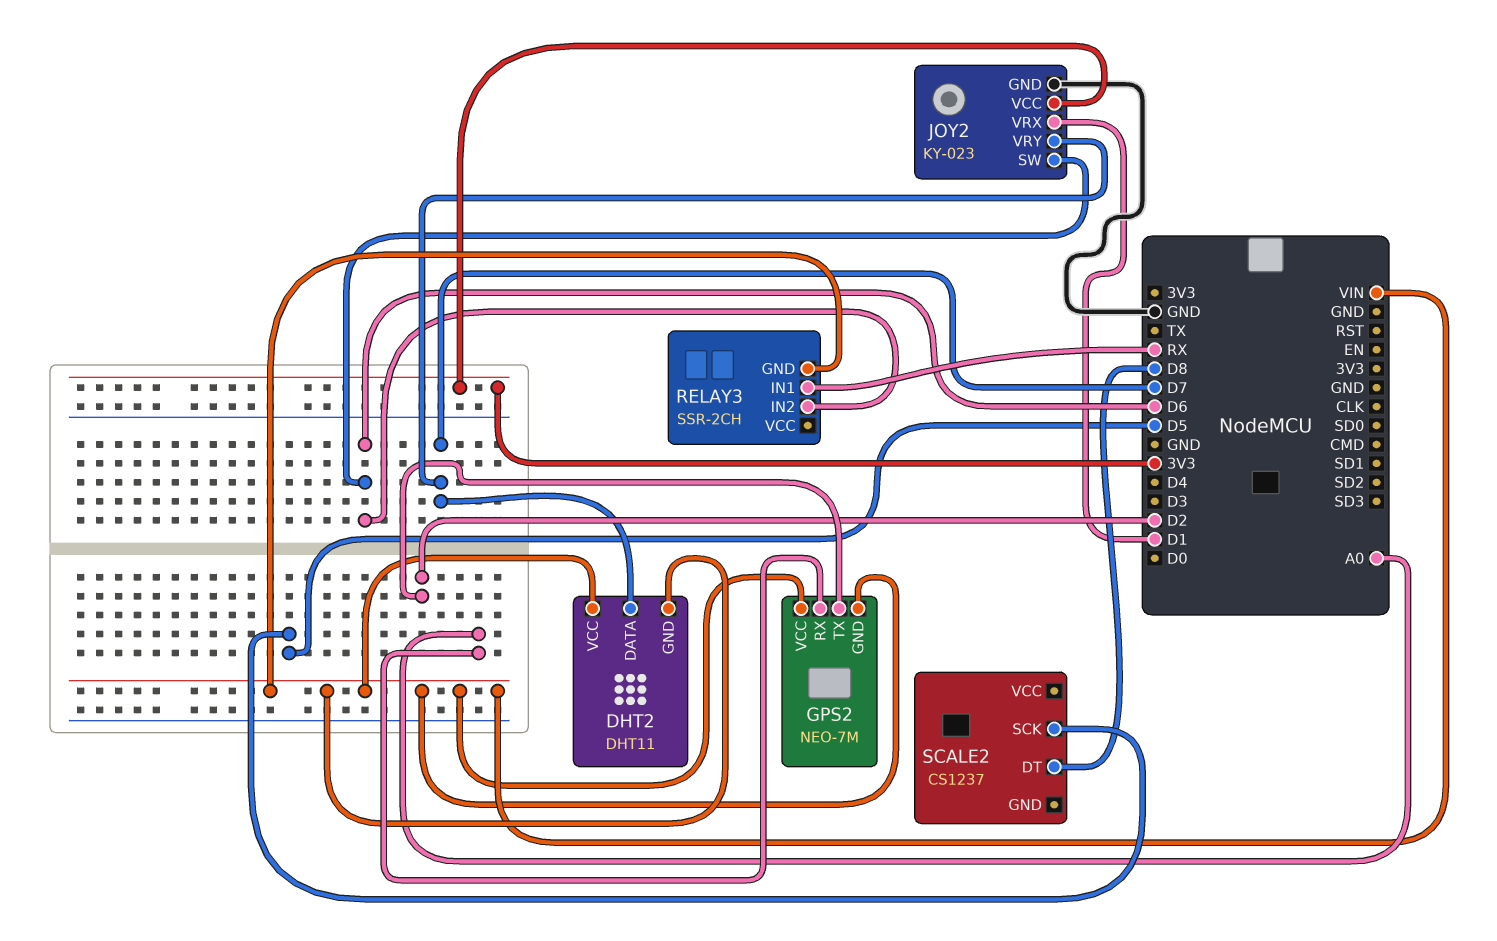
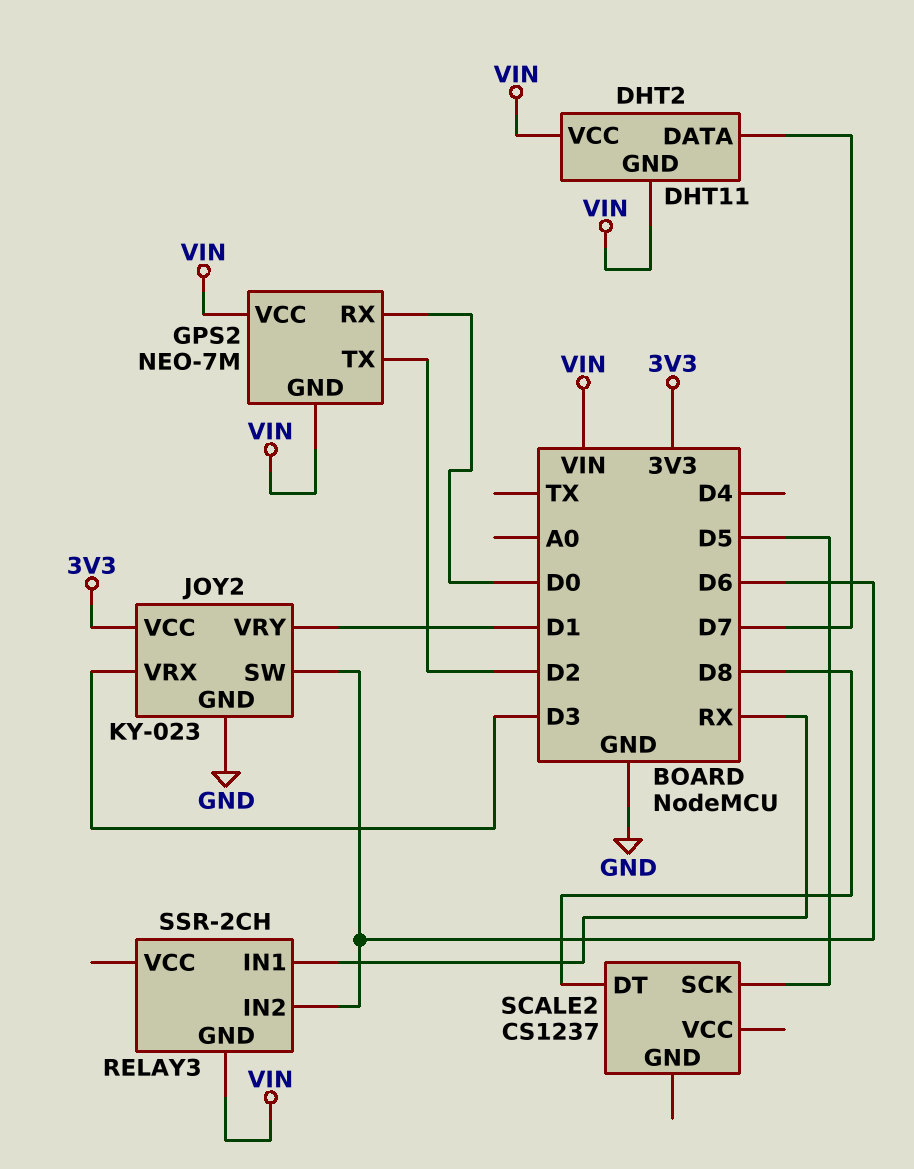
GPS2 pin RX: A0 -> D0
JOY2 pin VRX: D1 -> D3
JOY2 pin VRY: D7 -> D1

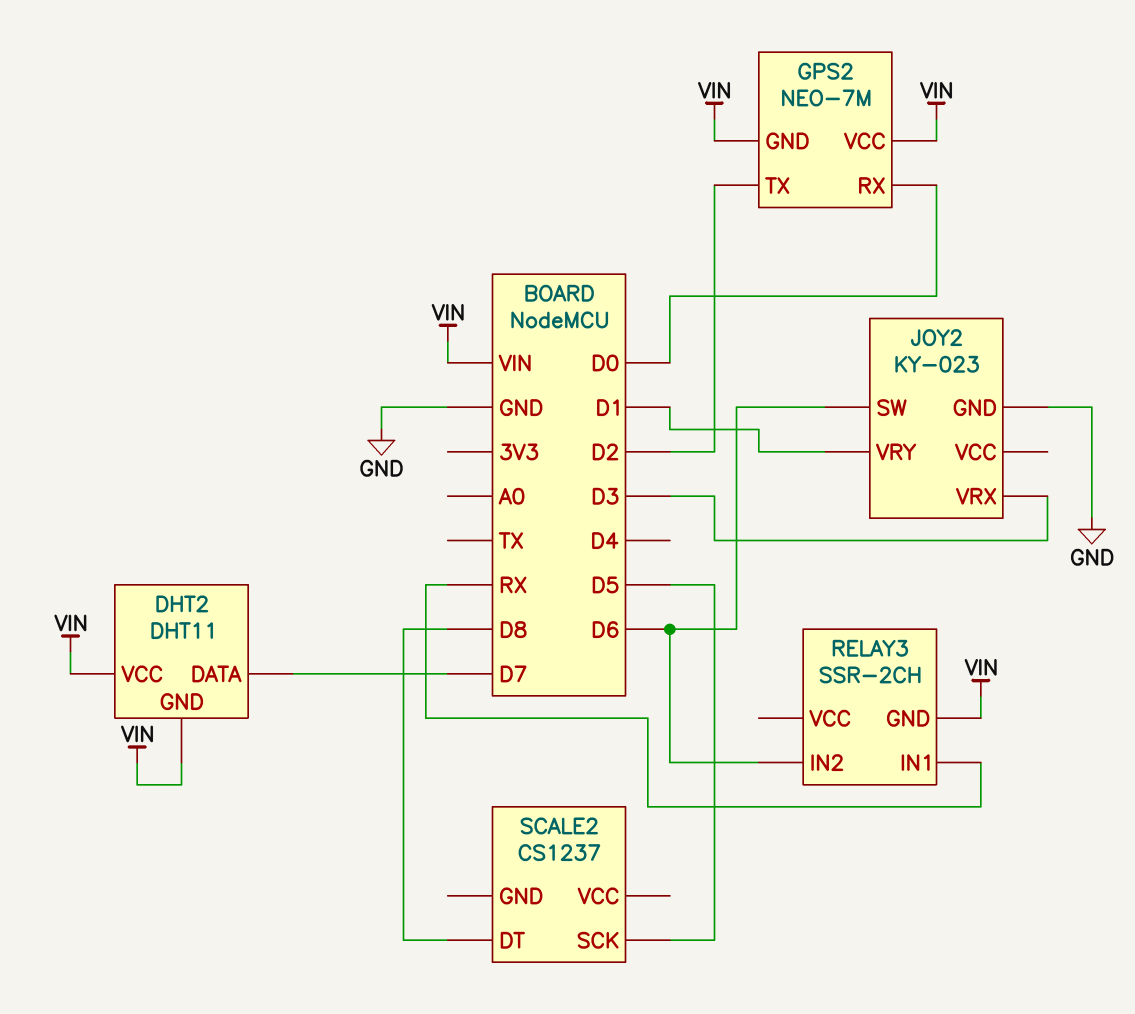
JOY2 pin VCC: 3V3 -> none

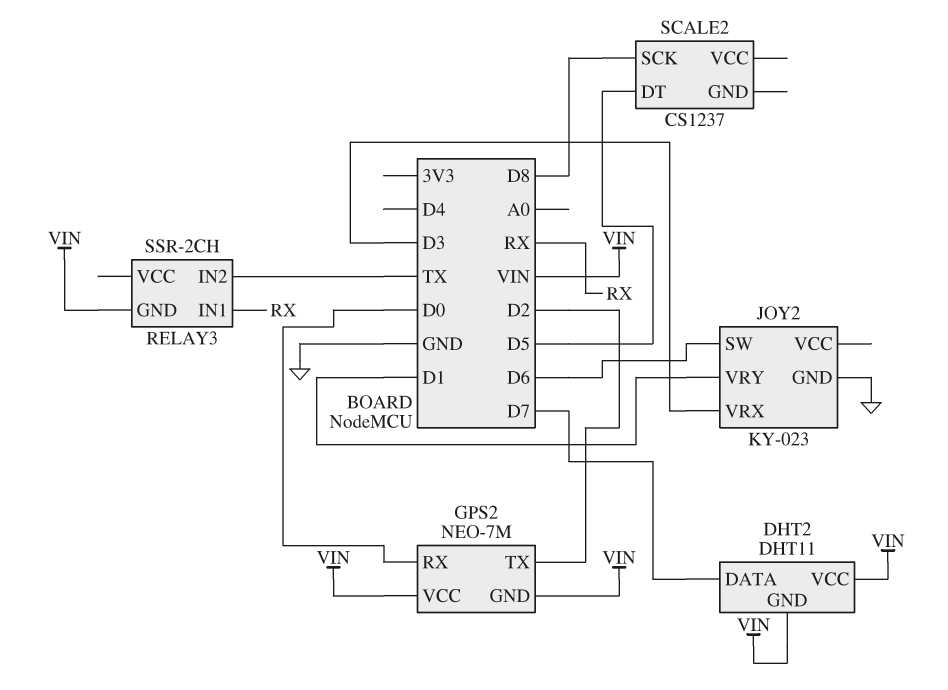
RELAY3 pin IN2: D6 -> TX
SCALE2 pin DT: D8 -> D5
SCALE2 pin SCK: D5 -> D8

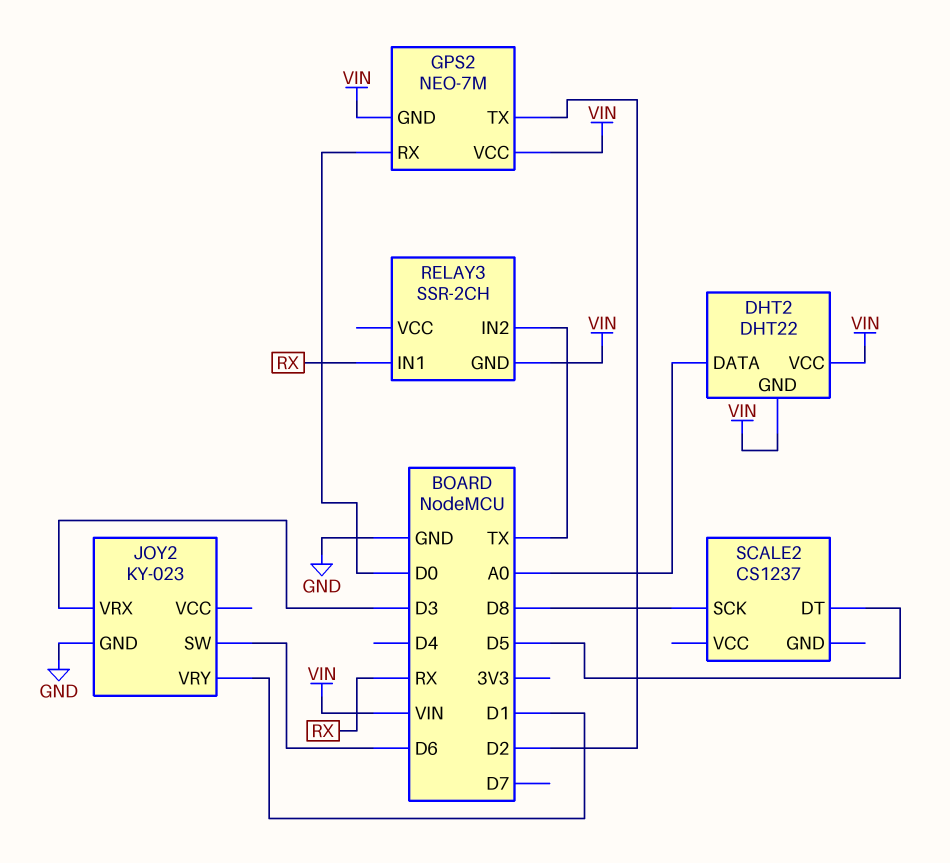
DHT2: DHT11 -> DHT22
DHT2 pin DATA: D7 -> A0

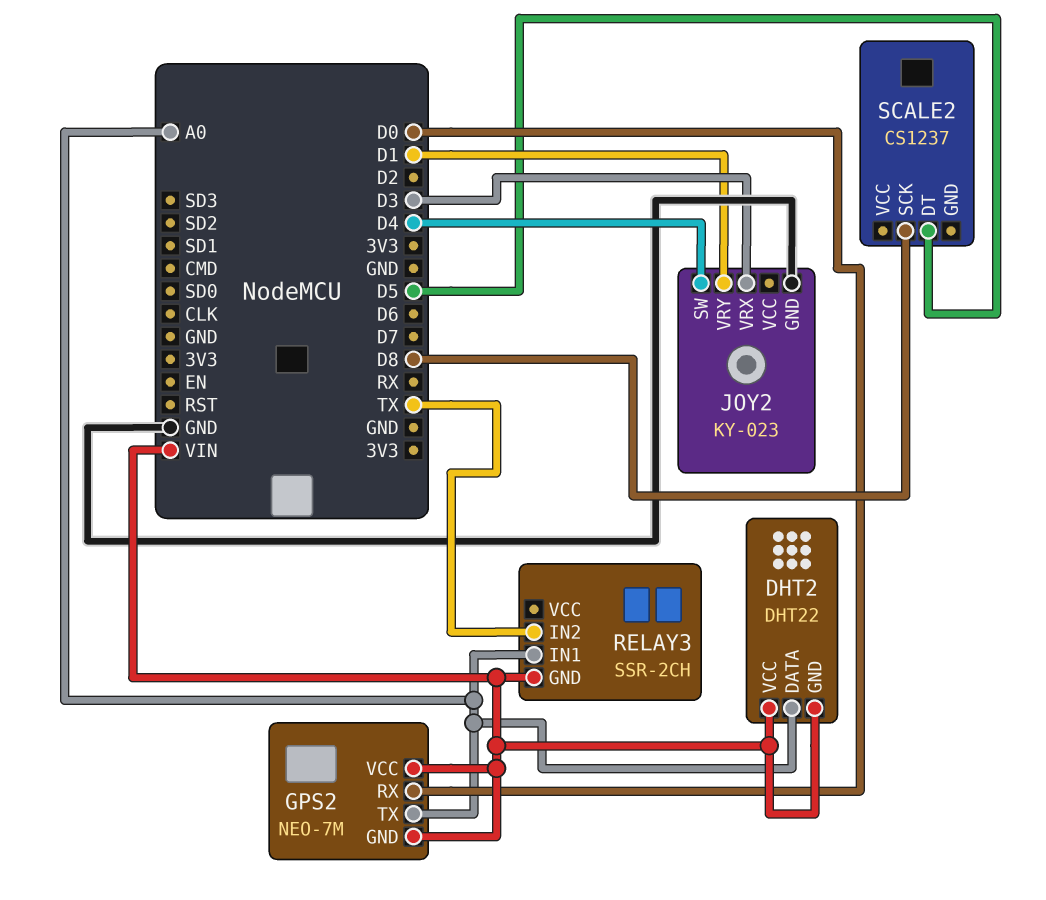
GPS2 pin TX: D2 -> A0
JOY2 pin SW: D6 -> D4
RELAY3 pin IN1: RX -> A0

